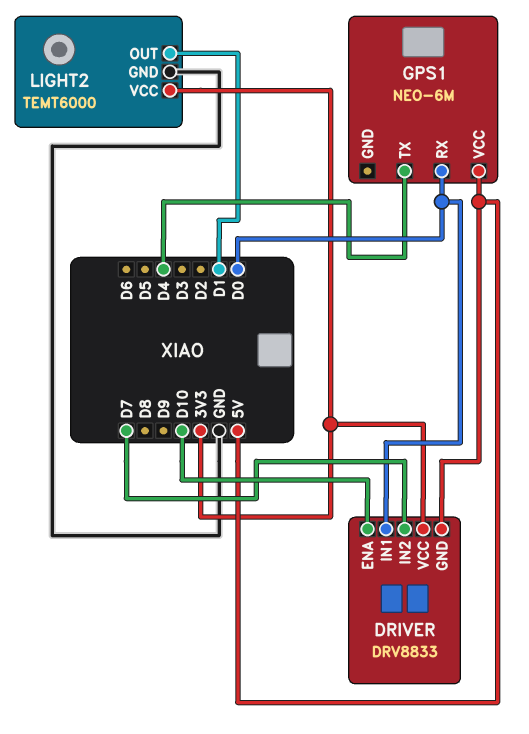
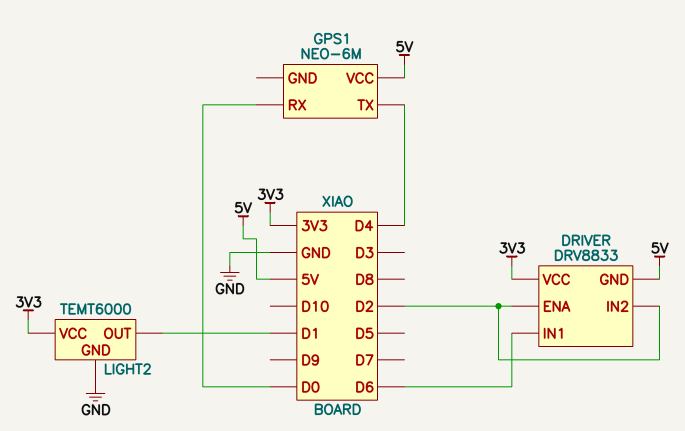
DRIVER pin ENA: D10 -> D2
DRIVER pin IN1: D0 -> D6
DRIVER pin IN2: D7 -> D2

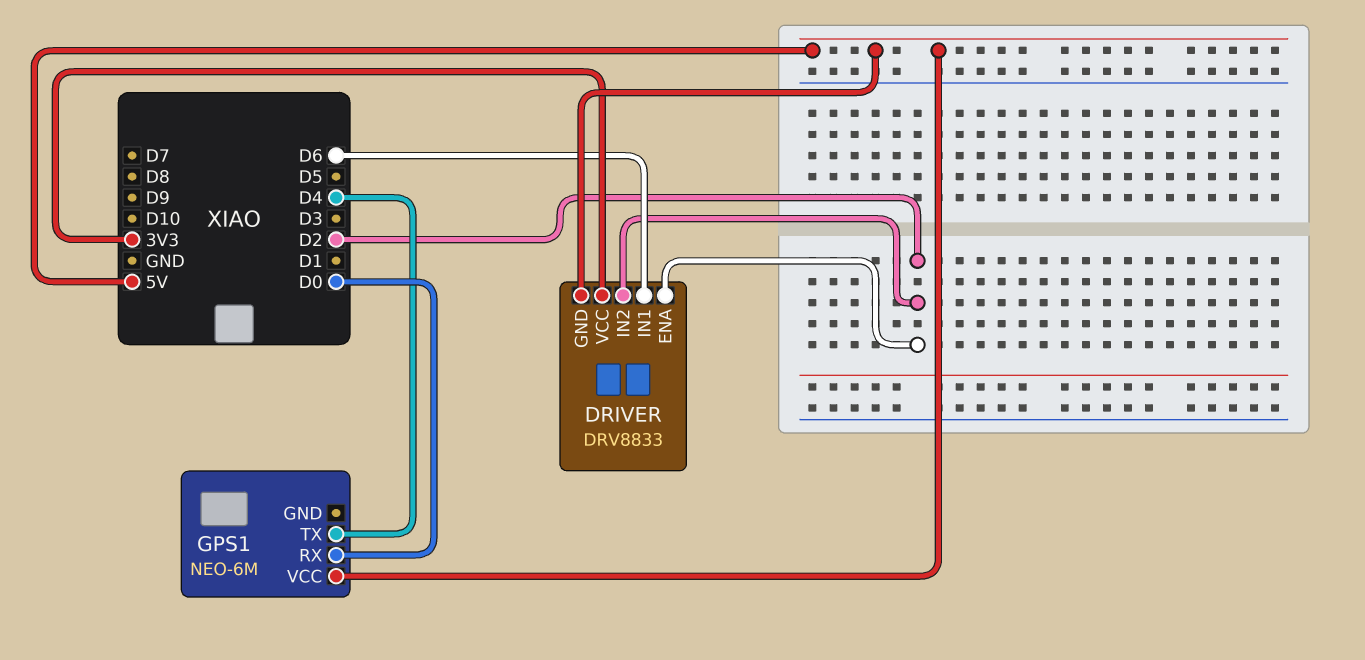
LIGHT2: TEMT6000 -> none
LIGHT2 pin GND: GND -> none
LIGHT2 pin OUT: D1 -> none
LIGHT2 pin VCC: 3V3 -> none

